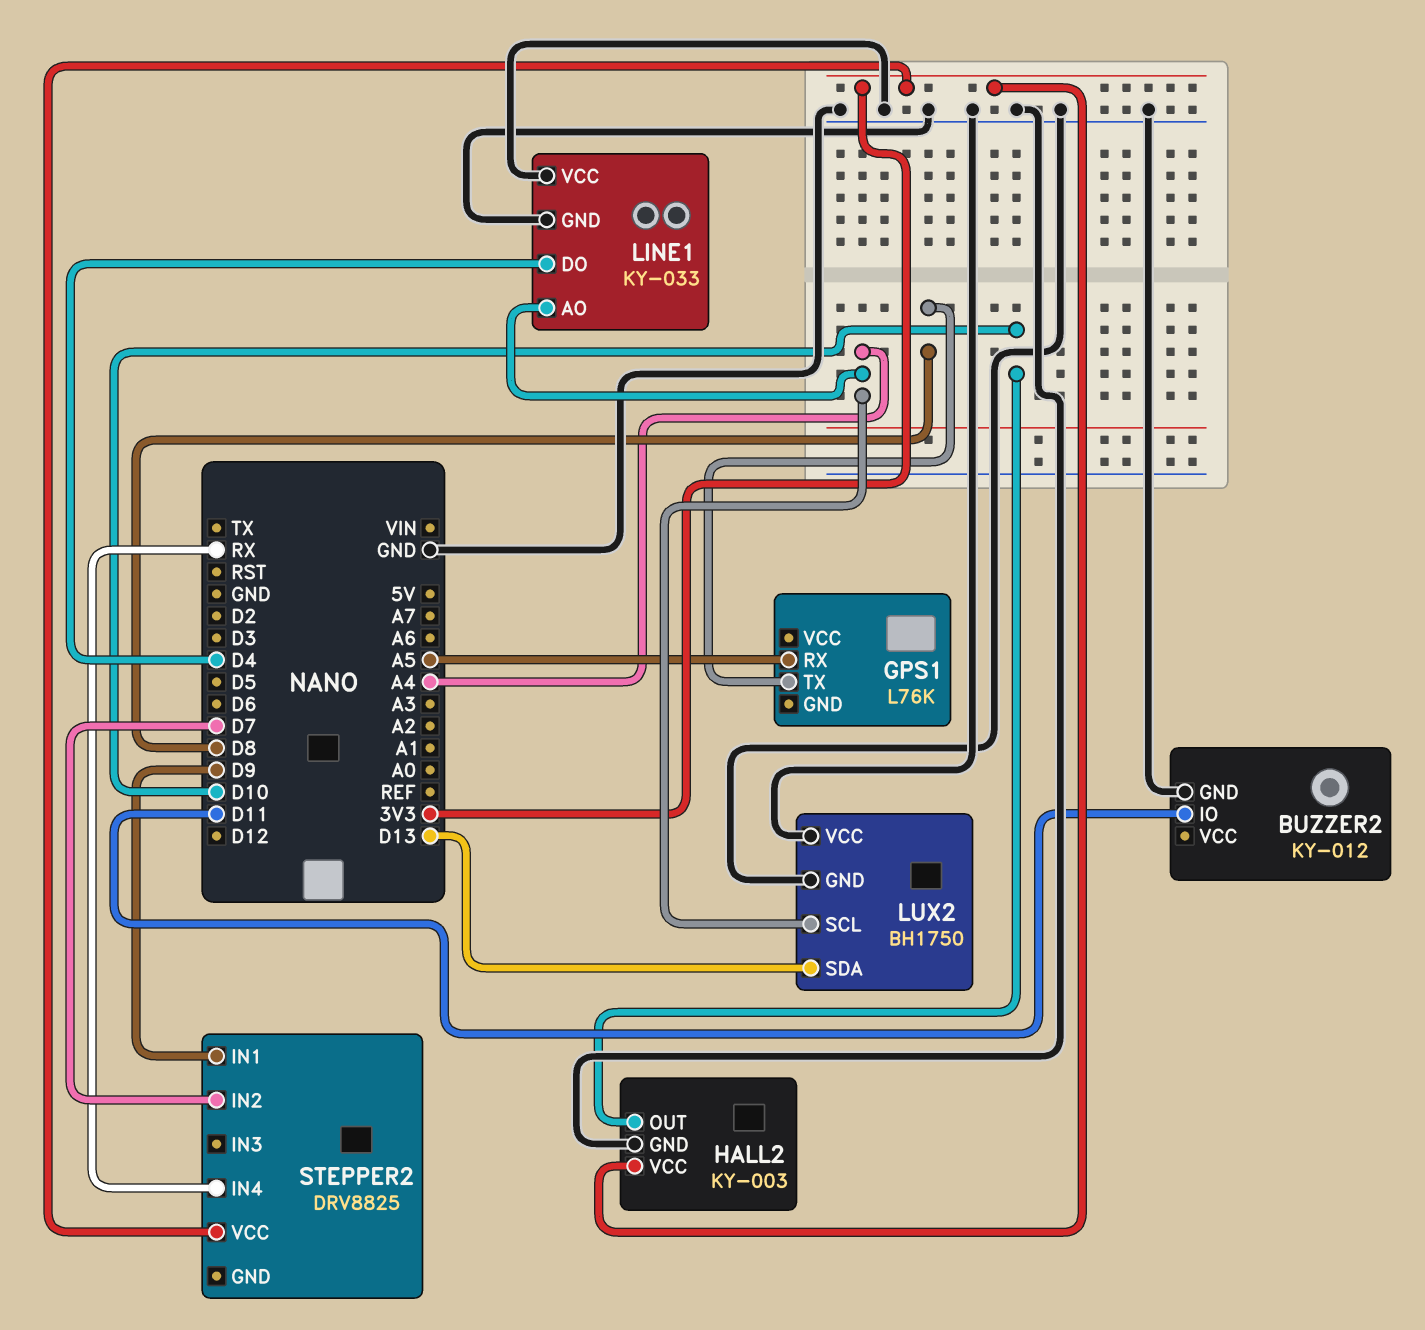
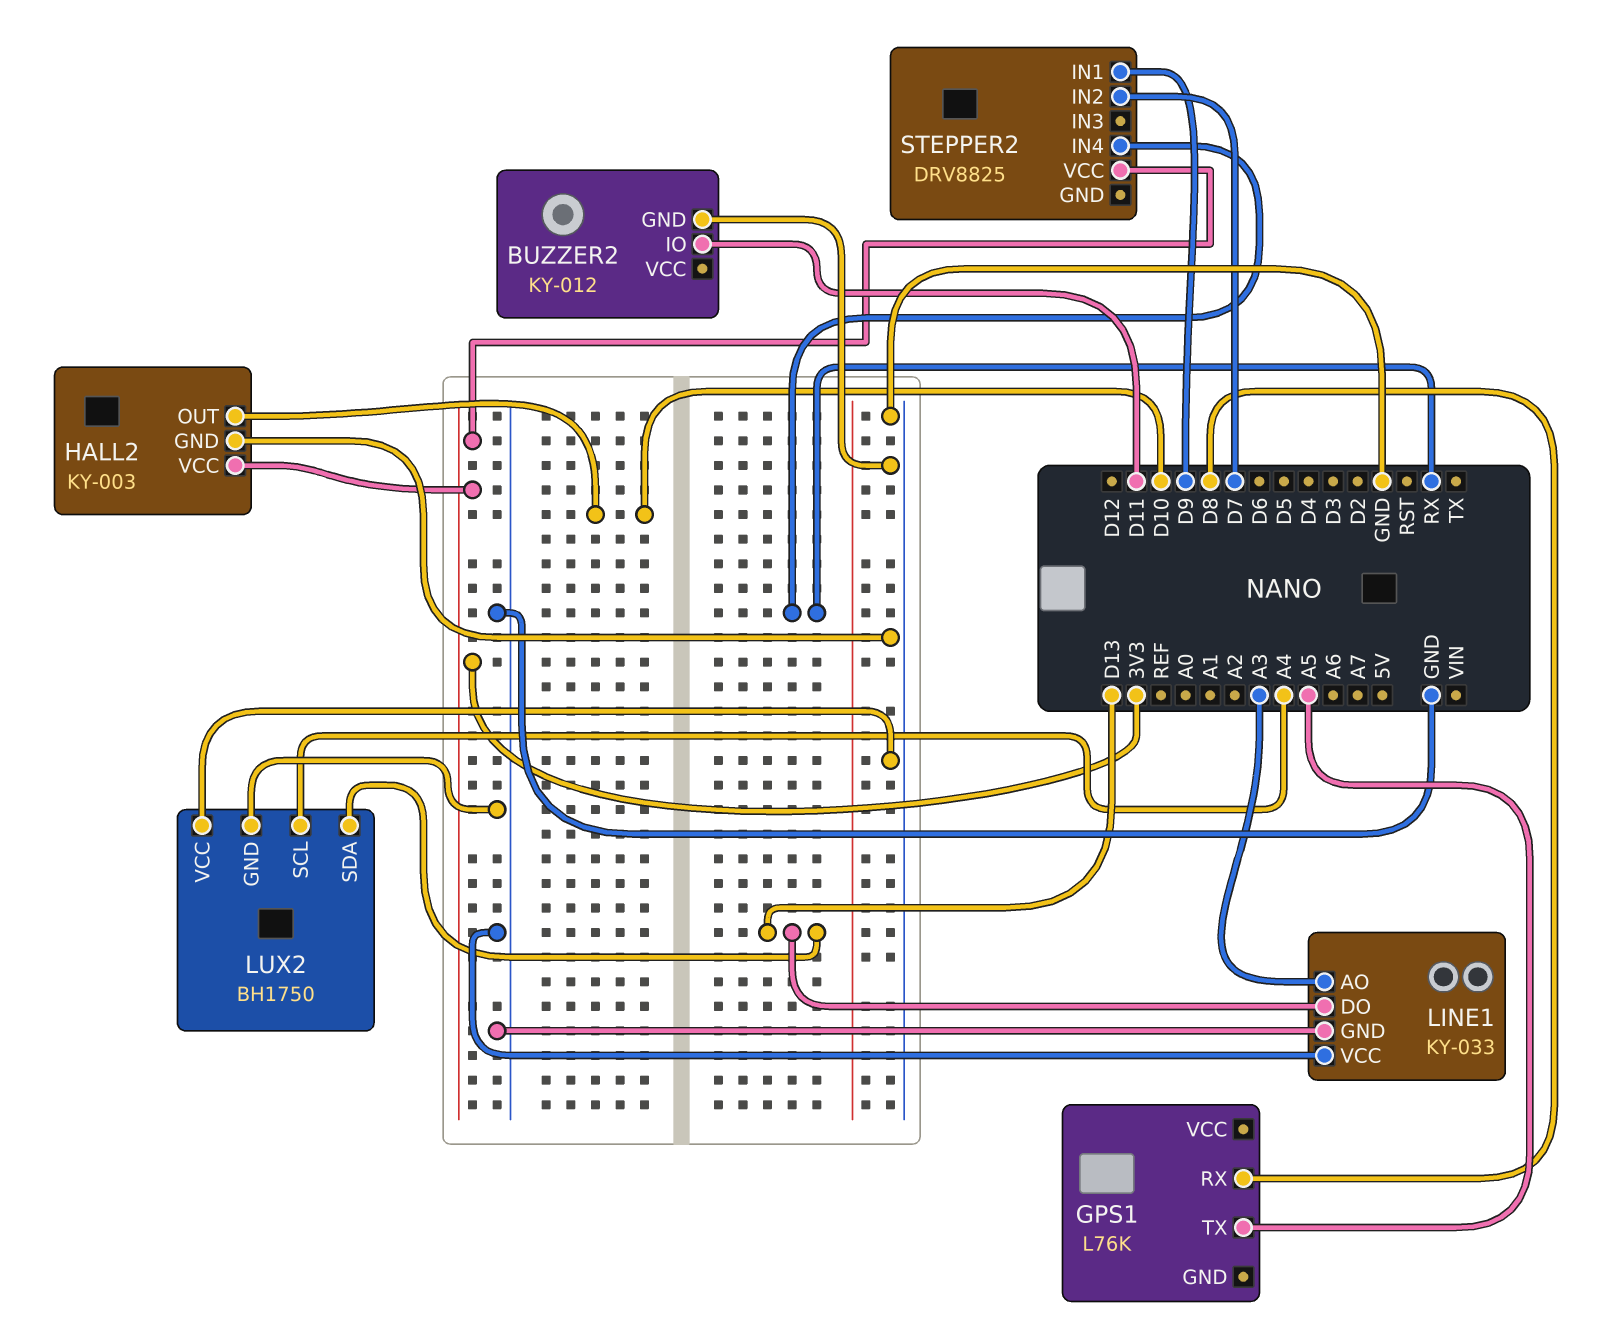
GPS1 pin RX: A5 -> D8
GPS1 pin TX: D8 -> A5
LINE1 pin AO: A4 -> A3
LINE1 pin DO: D4 -> D13

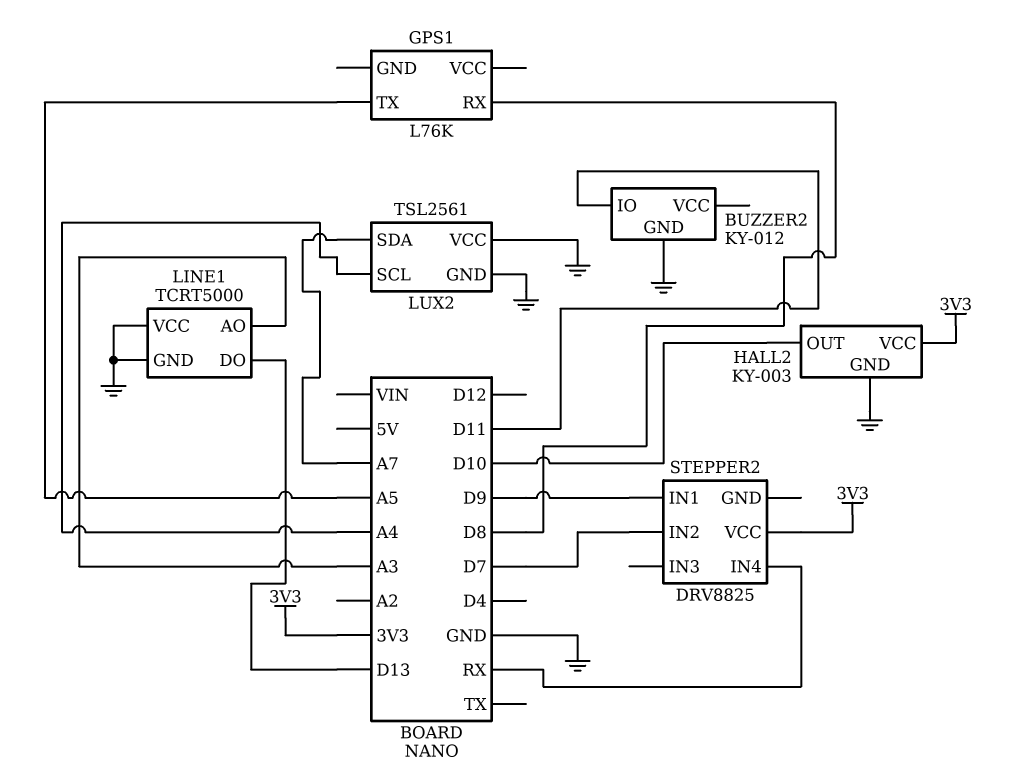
LINE1: KY-033 -> TCRT5000
LUX2: BH1750 -> TSL2561
LUX2 pin SDA: D13 -> A7

